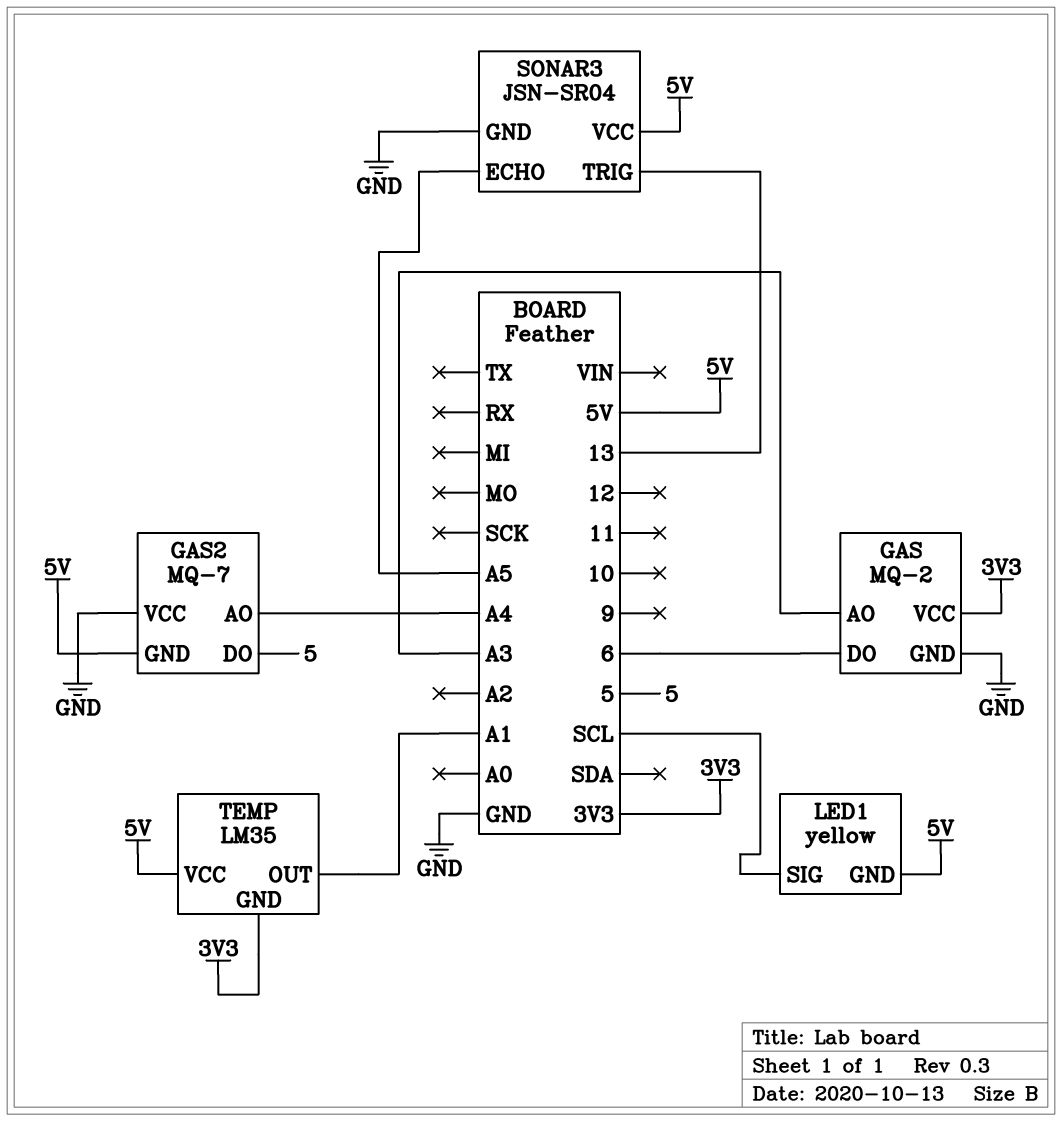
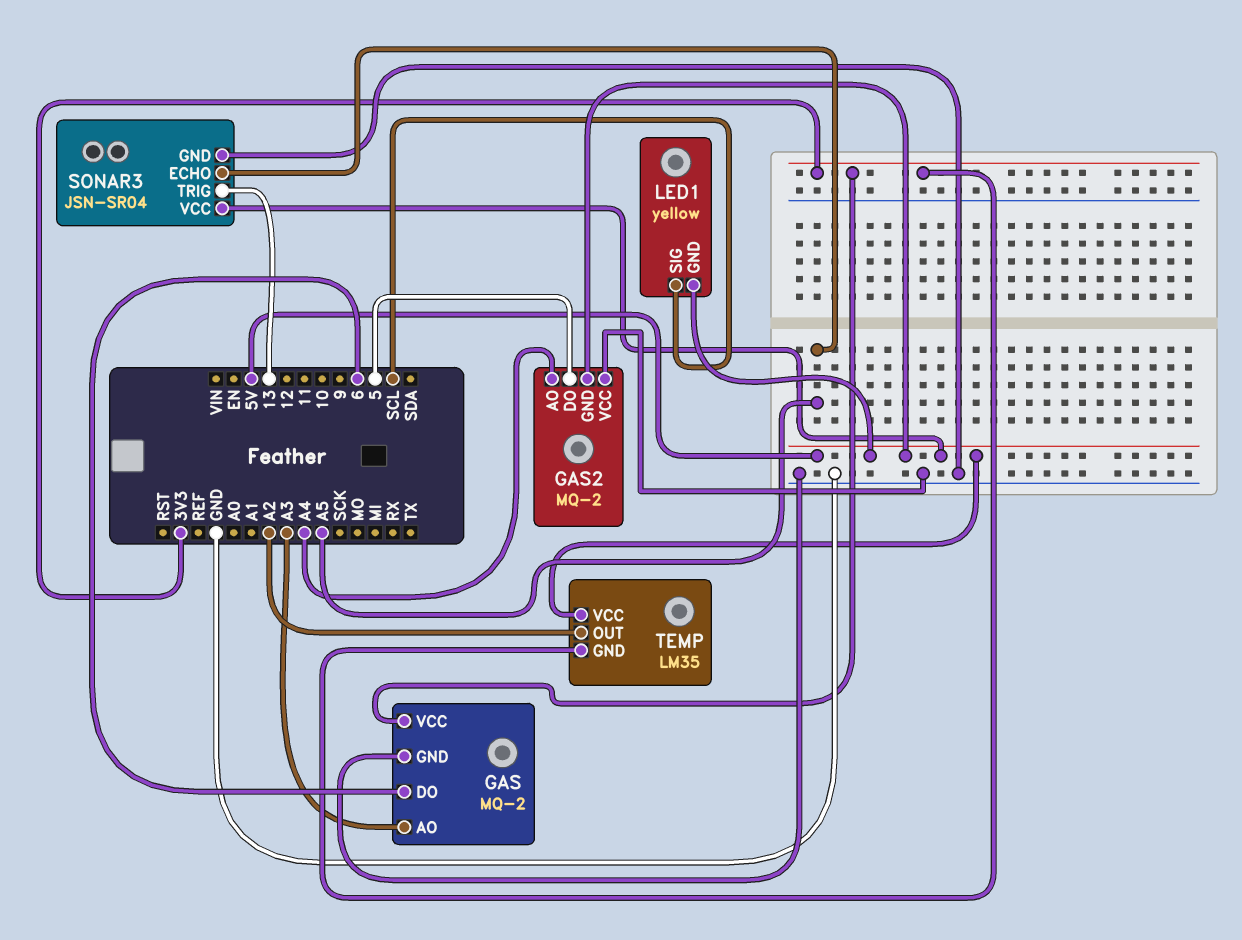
GAS2: MQ-7 -> MQ-2
TEMP pin OUT: A1 -> A2

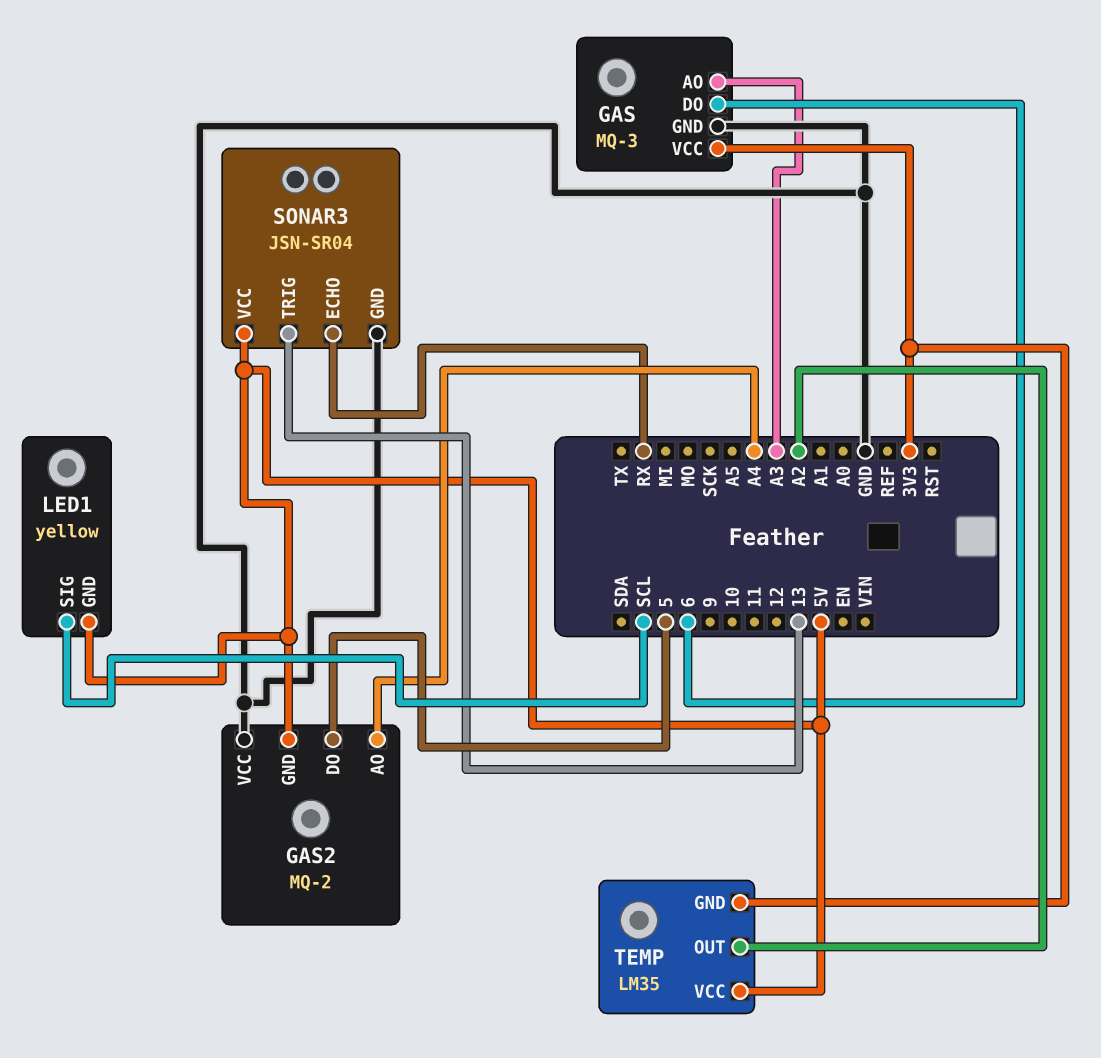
GAS: MQ-2 -> MQ-3
SONAR3 pin ECHO: A5 -> RX

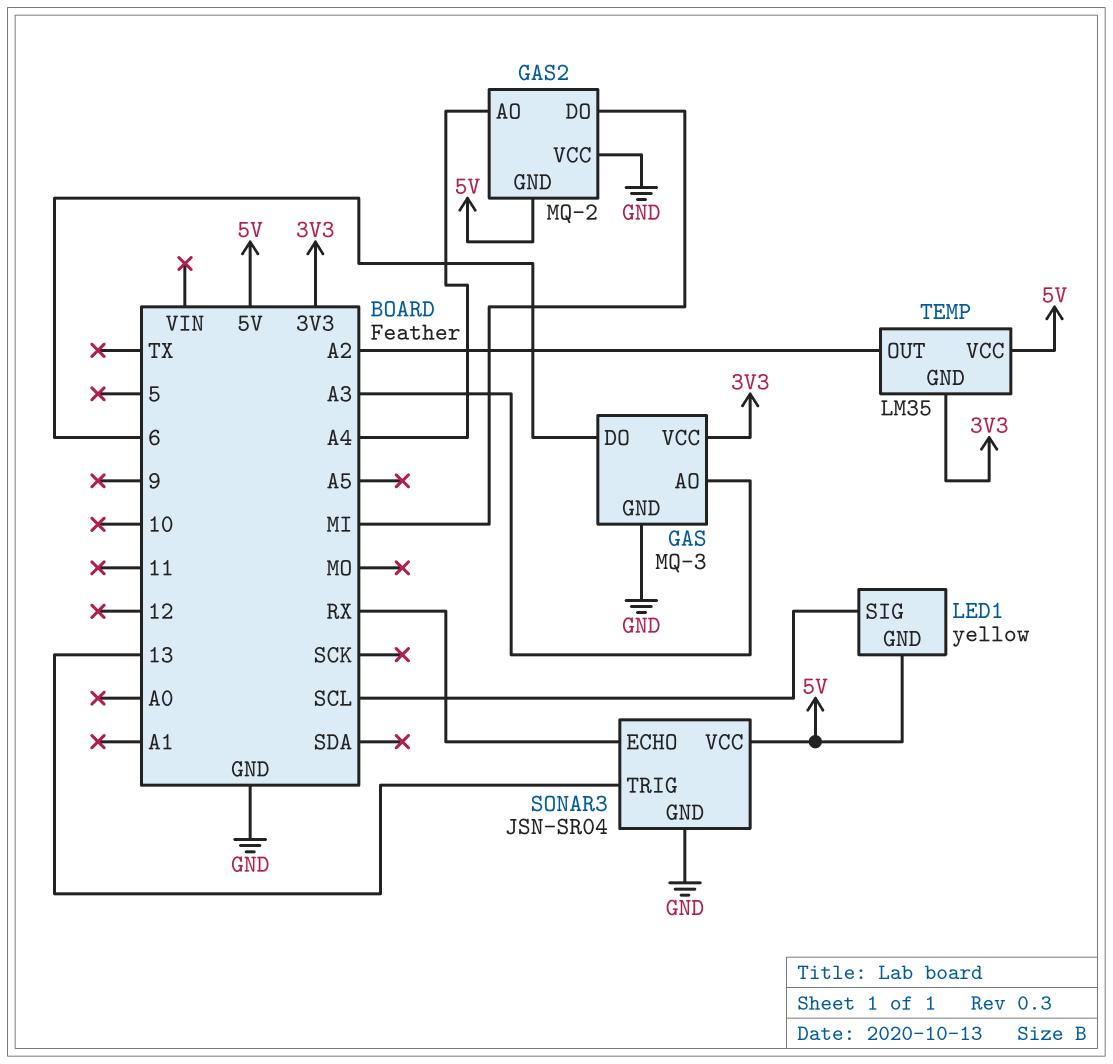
GAS2 pin DO: 5 -> MI

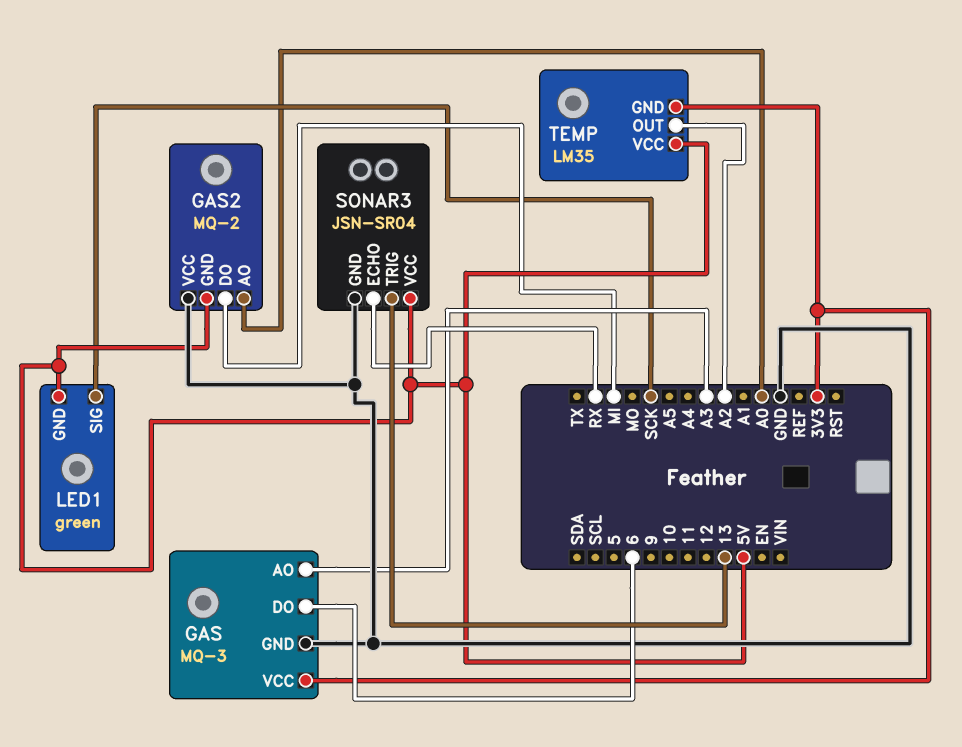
GAS2 pin AO: A4 -> A0
LED1: yellow -> green
LED1 pin SIG: SCL -> SCK

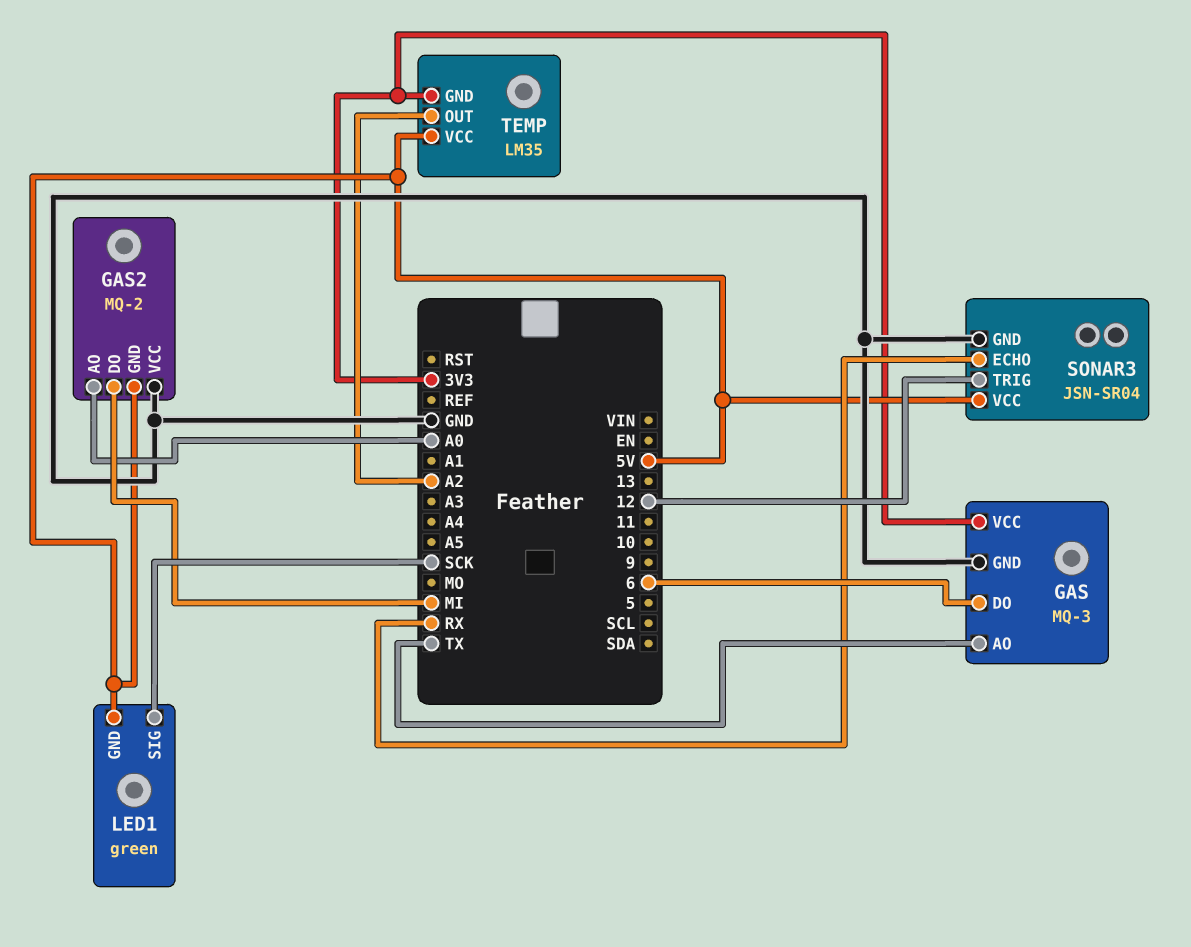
GAS pin AO: A3 -> TX
SONAR3 pin TRIG: 13 -> 12

